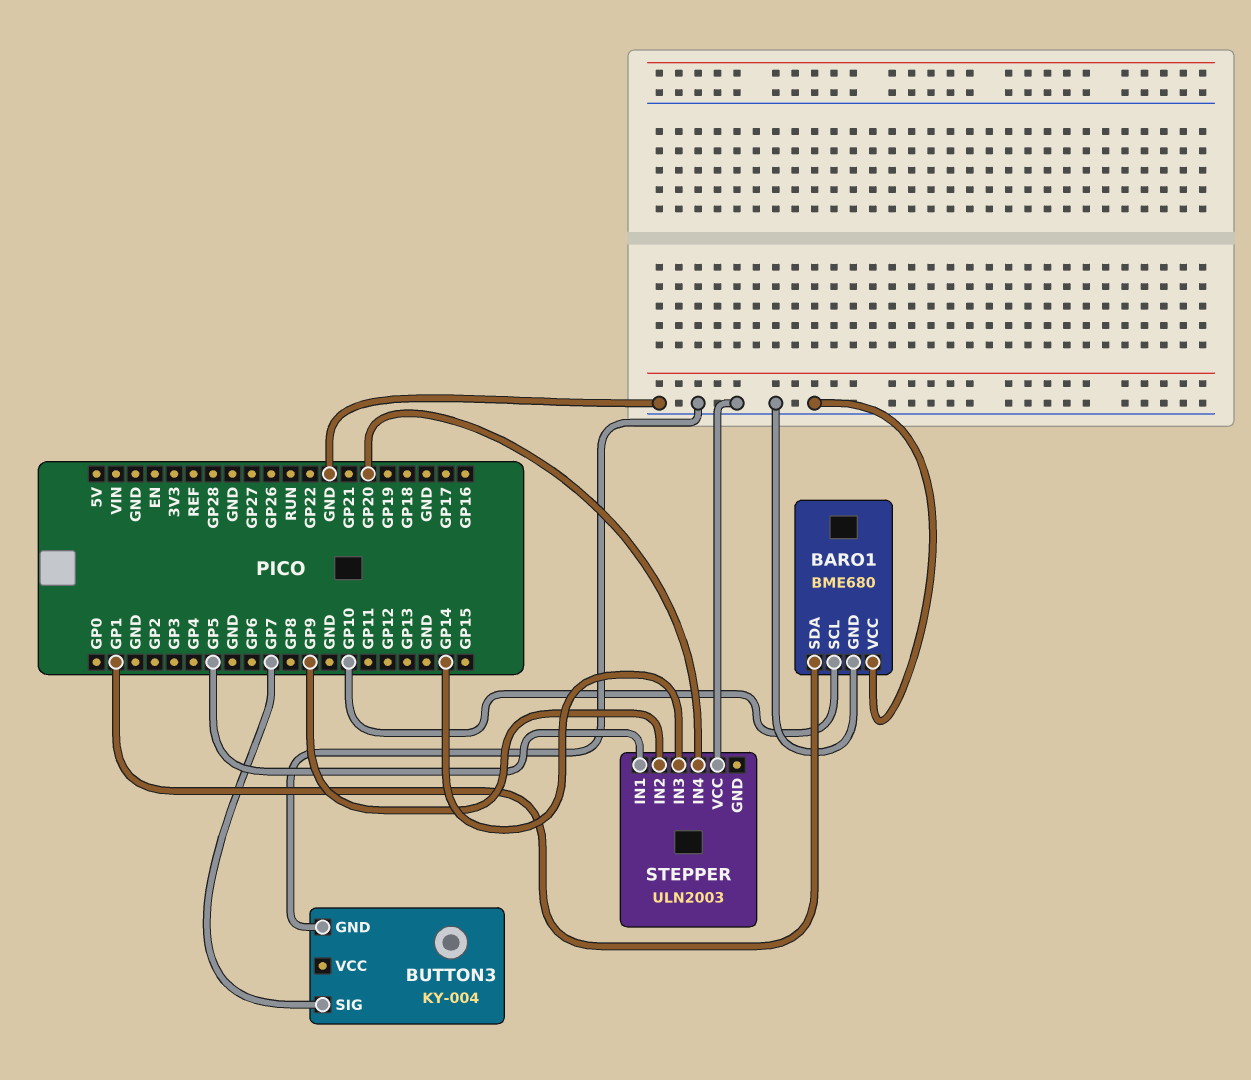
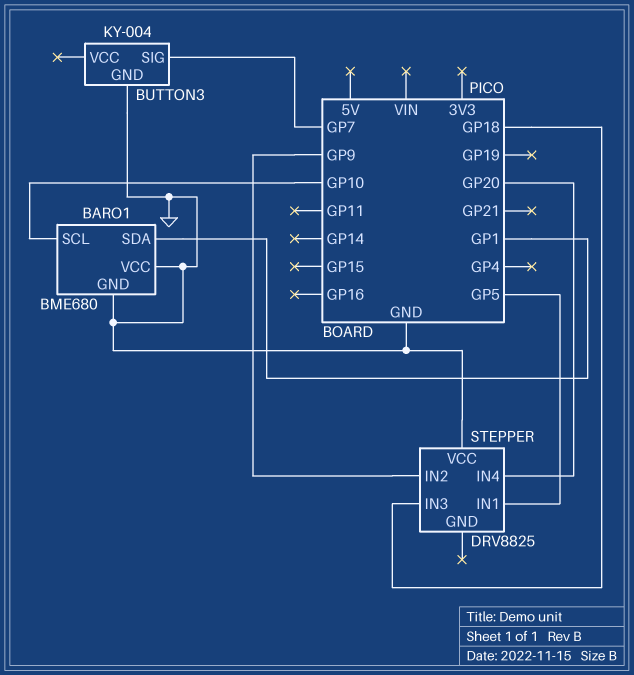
STEPPER: ULN2003 -> DRV8825
STEPPER pin IN3: GP14 -> GP18

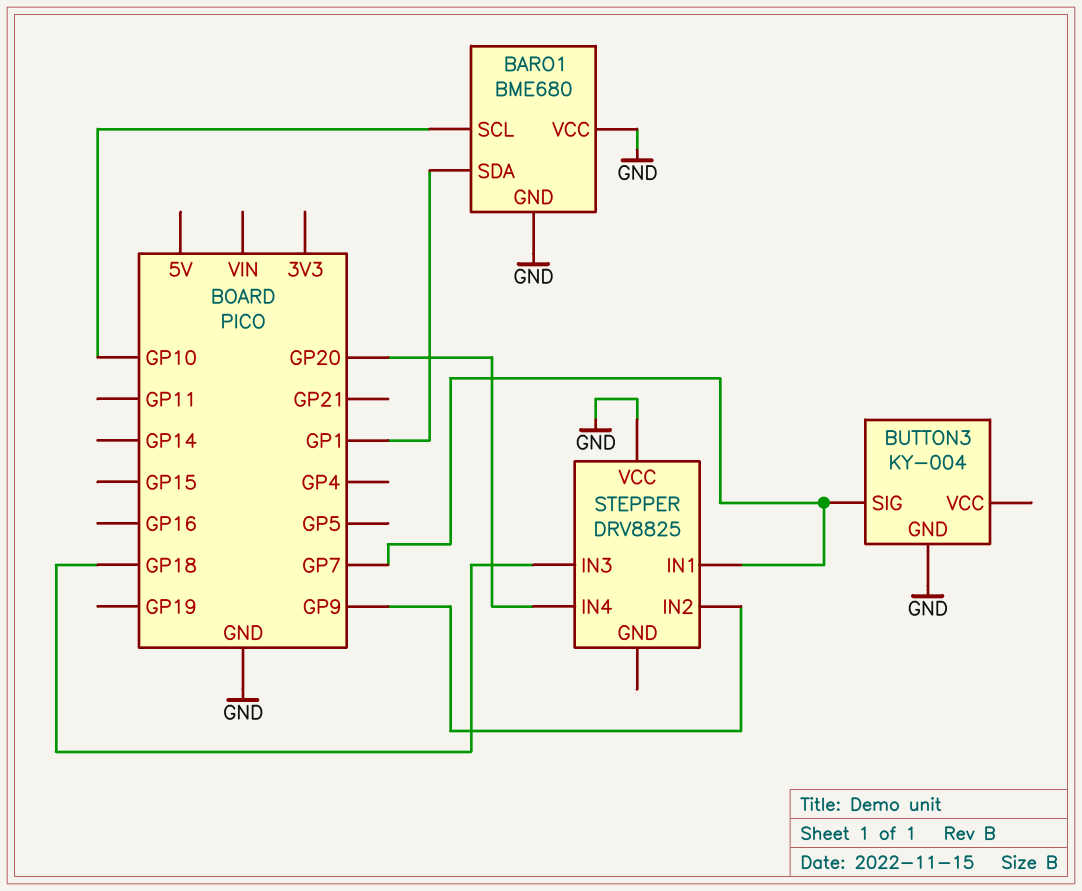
STEPPER pin IN1: GP5 -> GP7

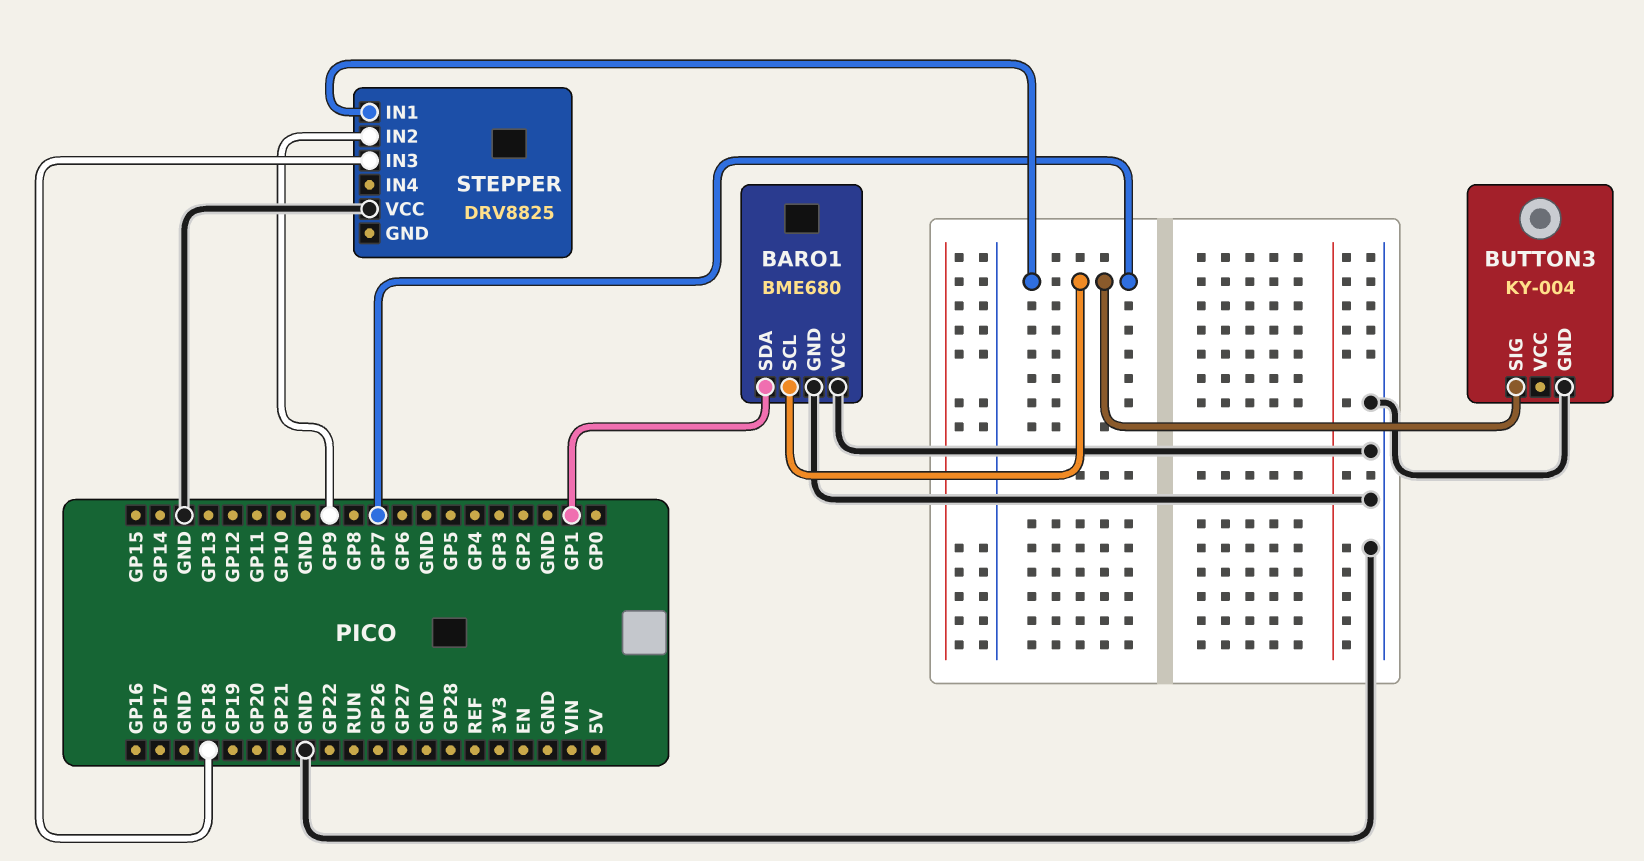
BARO1 pin SCL: GP10 -> GP7
STEPPER pin IN4: GP20 -> none

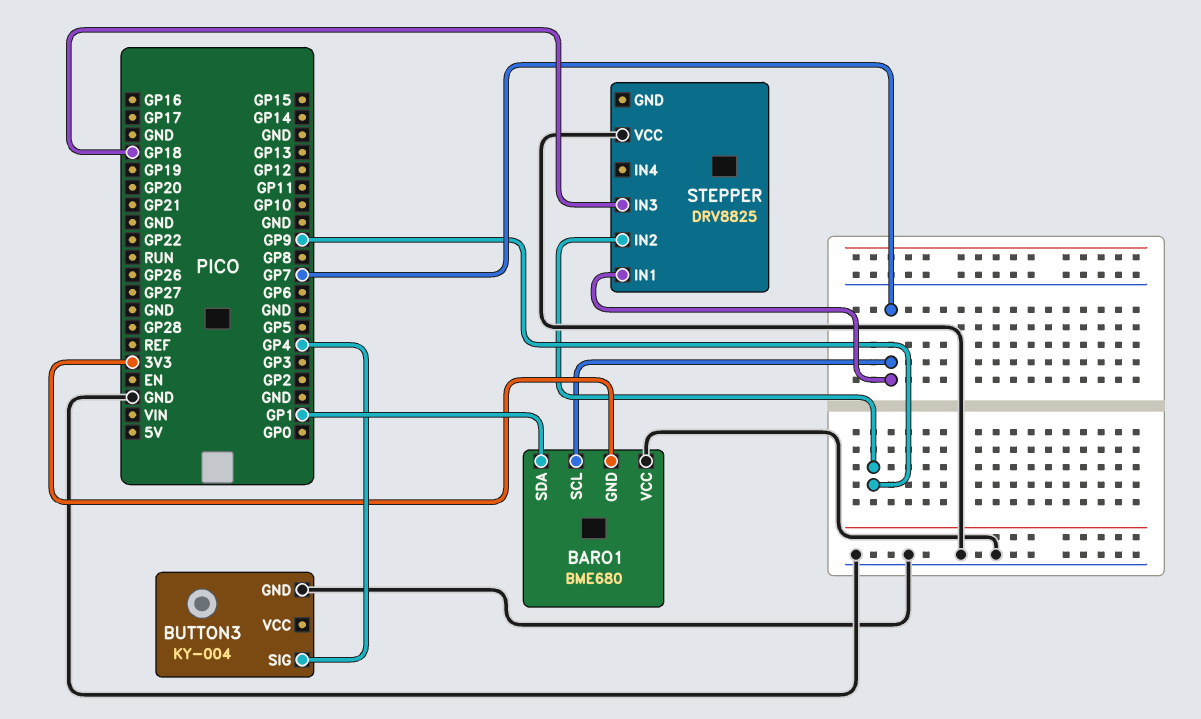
BARO1 pin GND: GND -> 3V3
BUTTON3 pin SIG: GP7 -> GP4

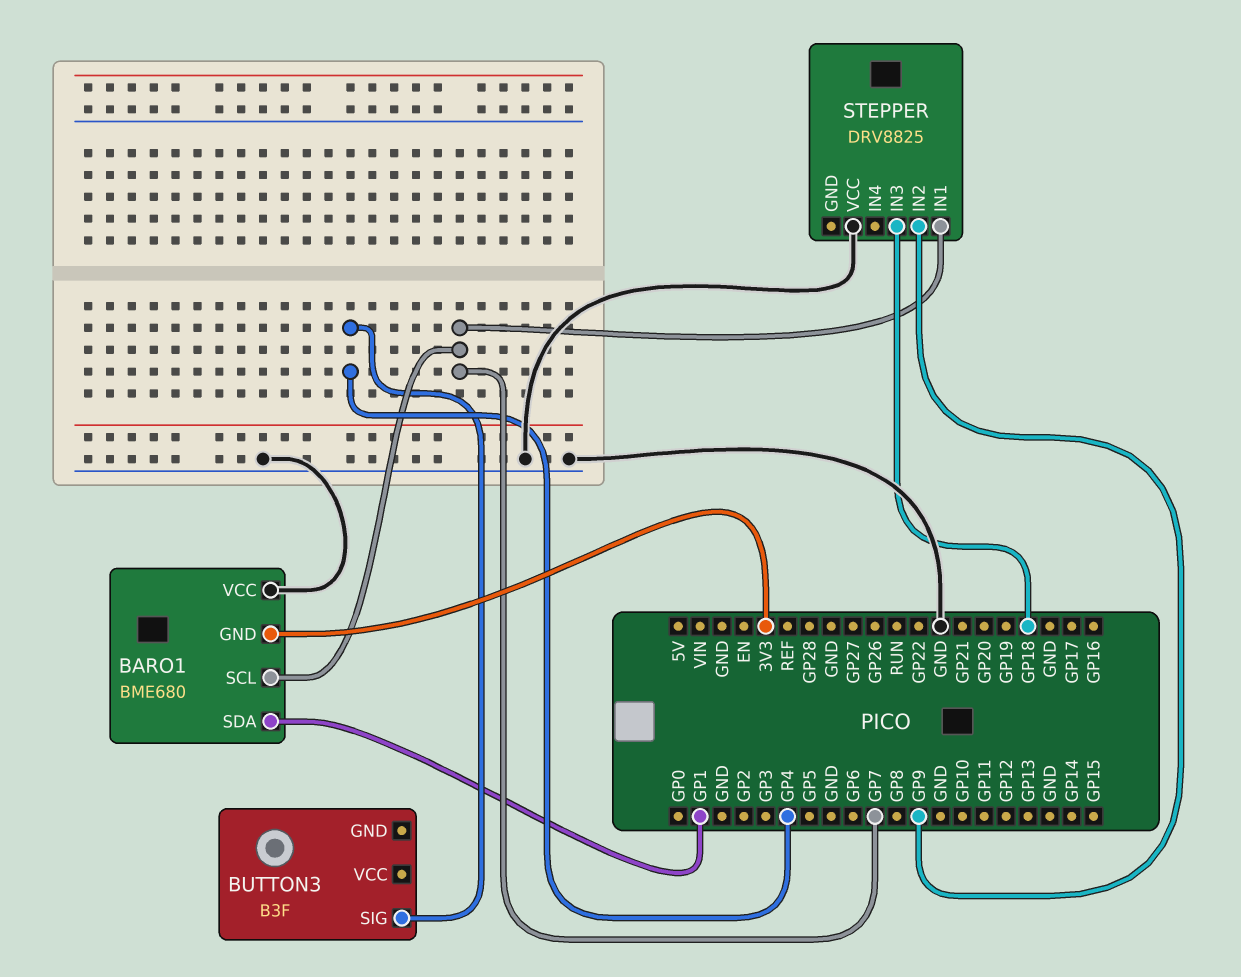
BUTTON3: KY-004 -> B3F
BUTTON3 pin GND: GND -> none

